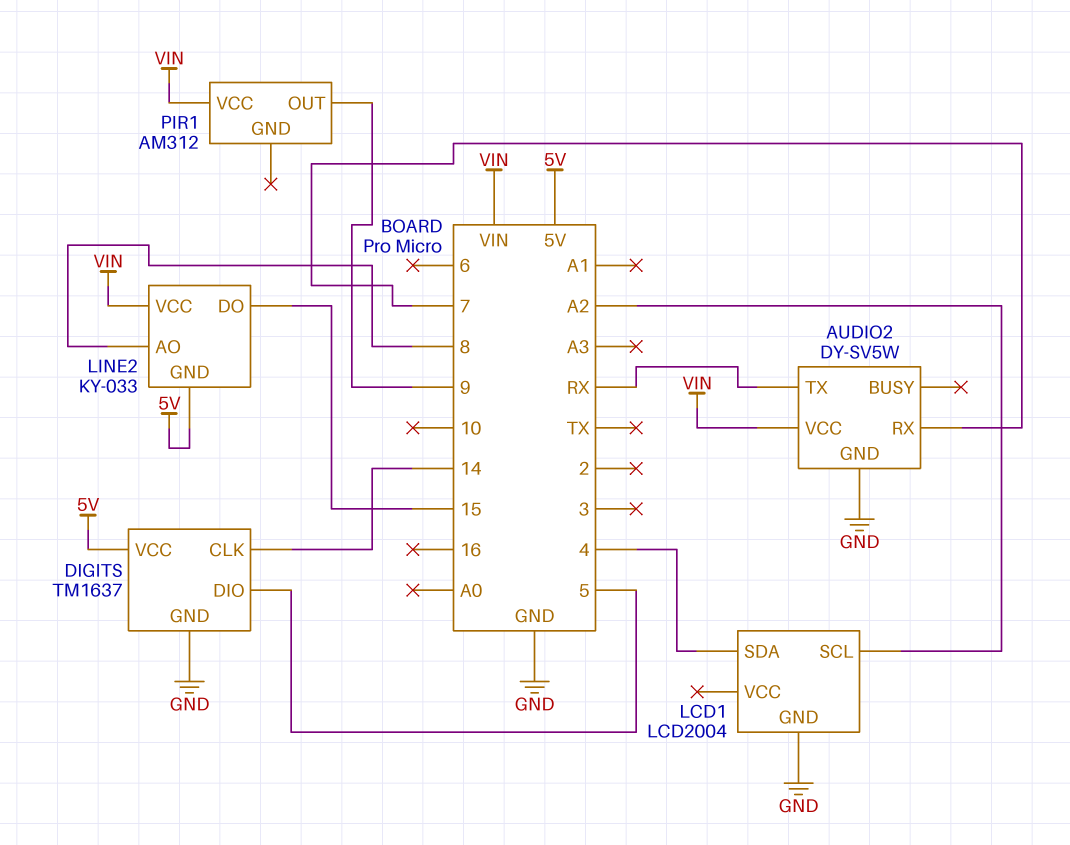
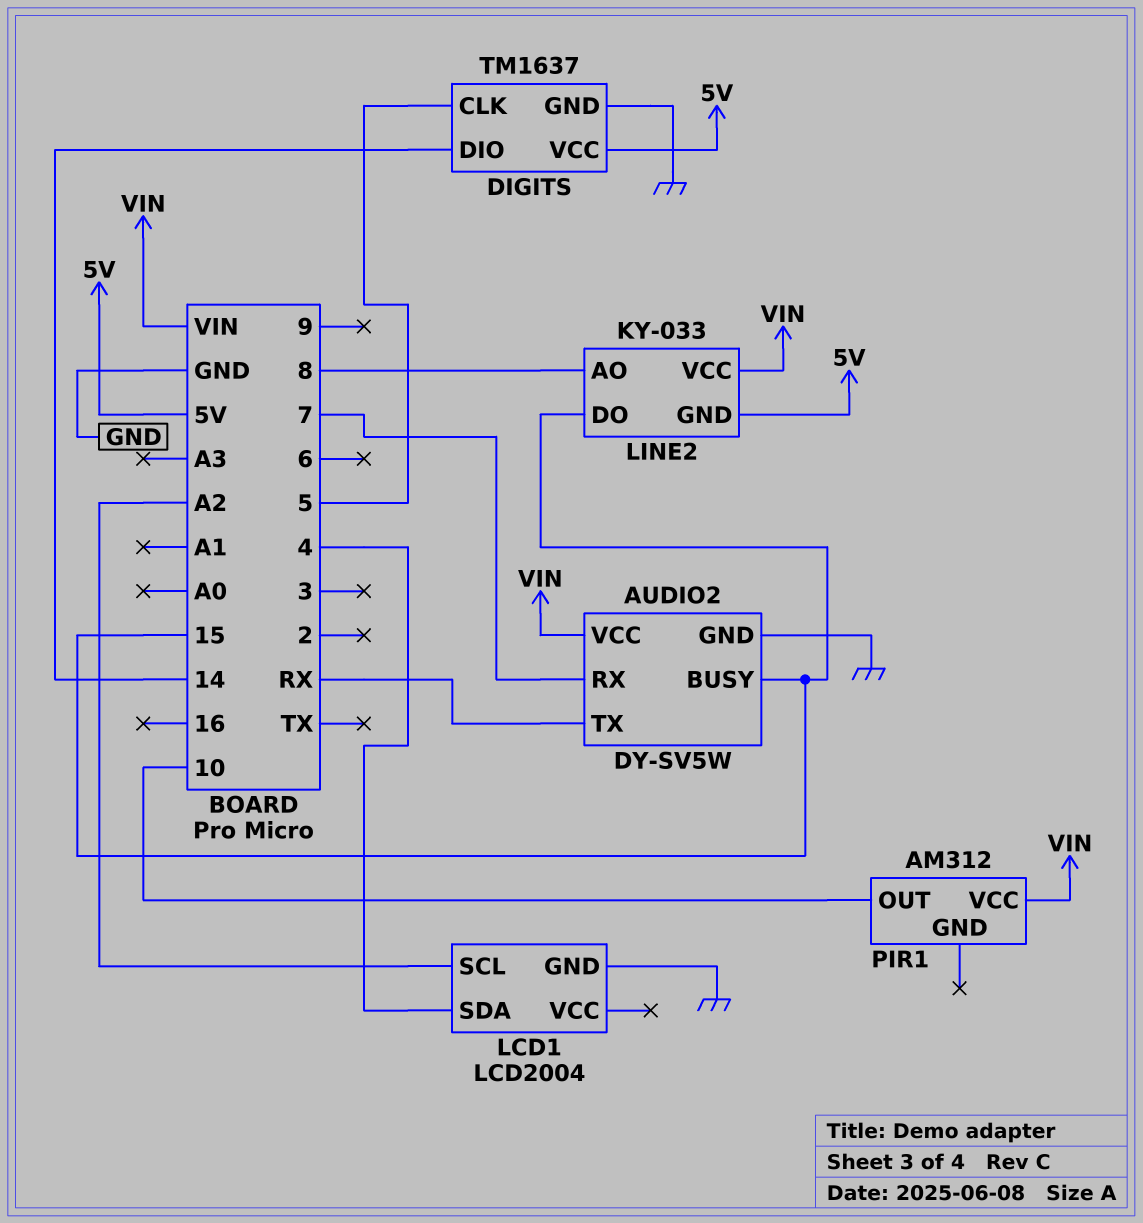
AUDIO2 pin BUSY: none -> 15
DIGITS pin CLK: 14 -> 5
DIGITS pin DIO: 5 -> 14
PIR1 pin OUT: 9 -> 10

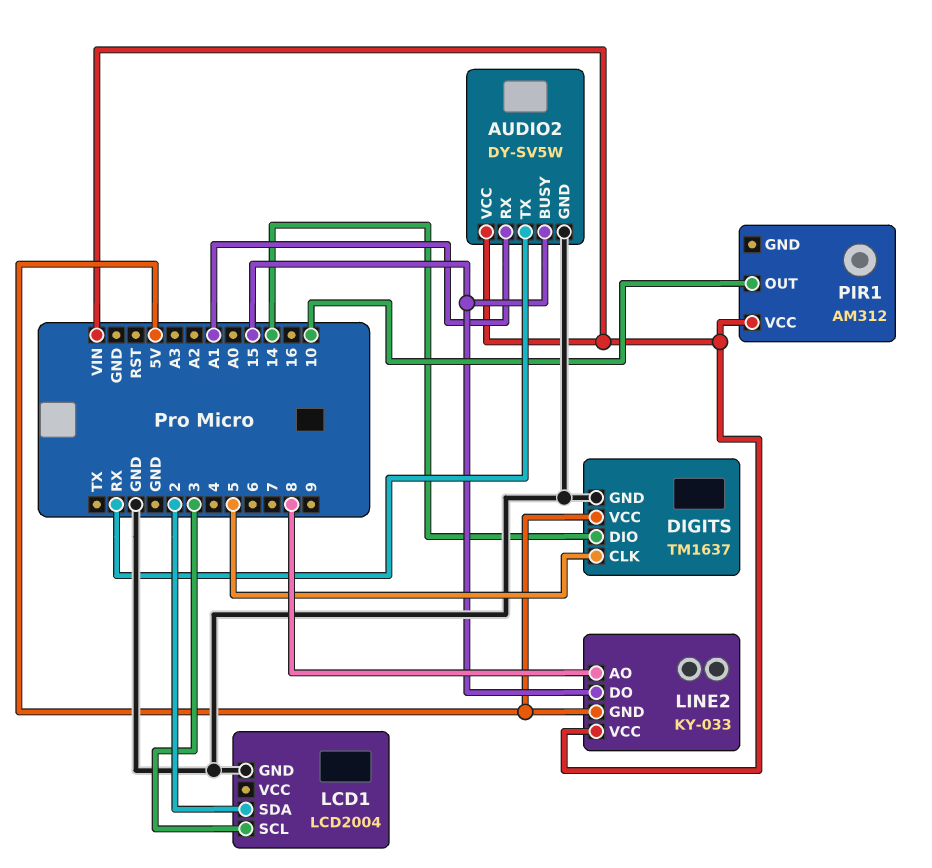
AUDIO2 pin RX: 7 -> A1
LCD1 pin SCL: A2 -> 3
LCD1 pin SDA: 4 -> 2

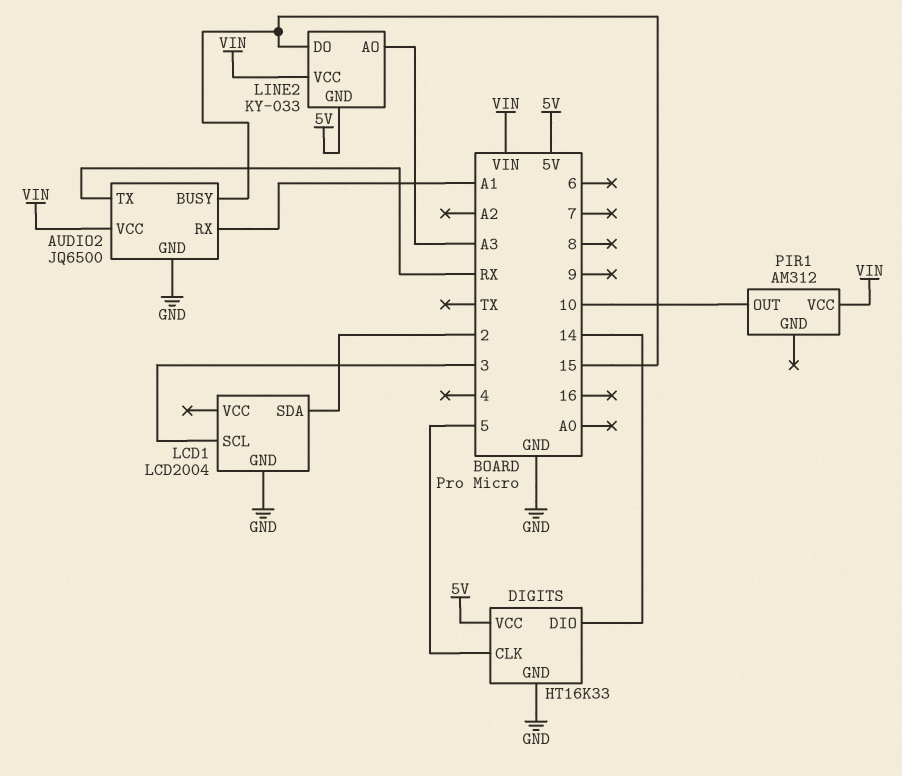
AUDIO2: DY-SV5W -> JQ6500
DIGITS: TM1637 -> HT16K33
LINE2 pin AO: 8 -> A3

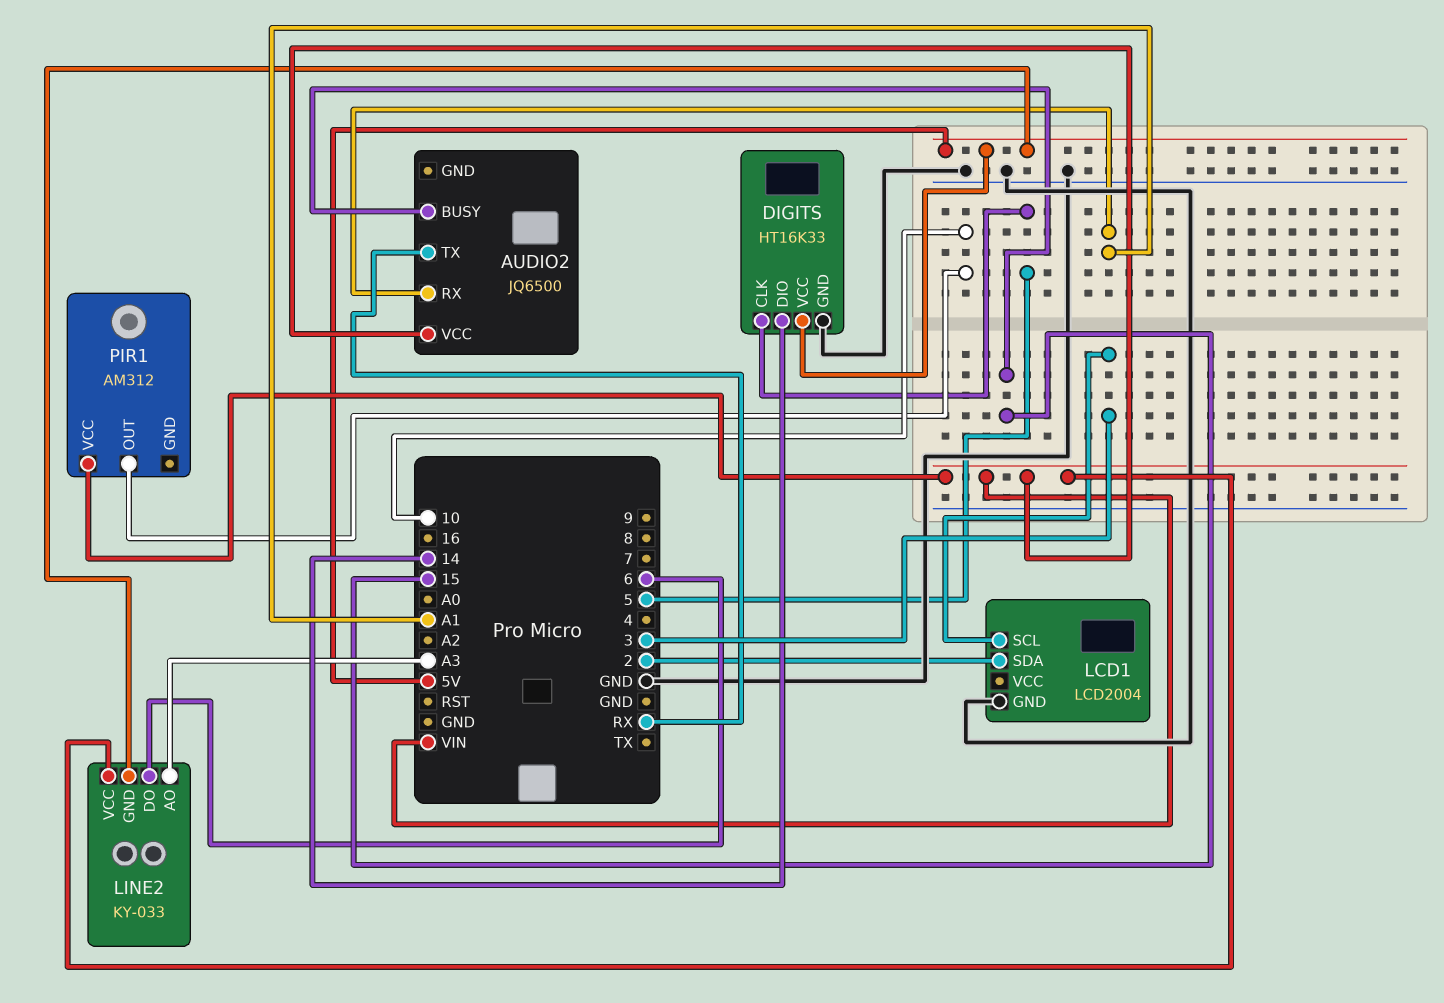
AUDIO2 pin GND: GND -> none
LINE2 pin DO: 15 -> 6

